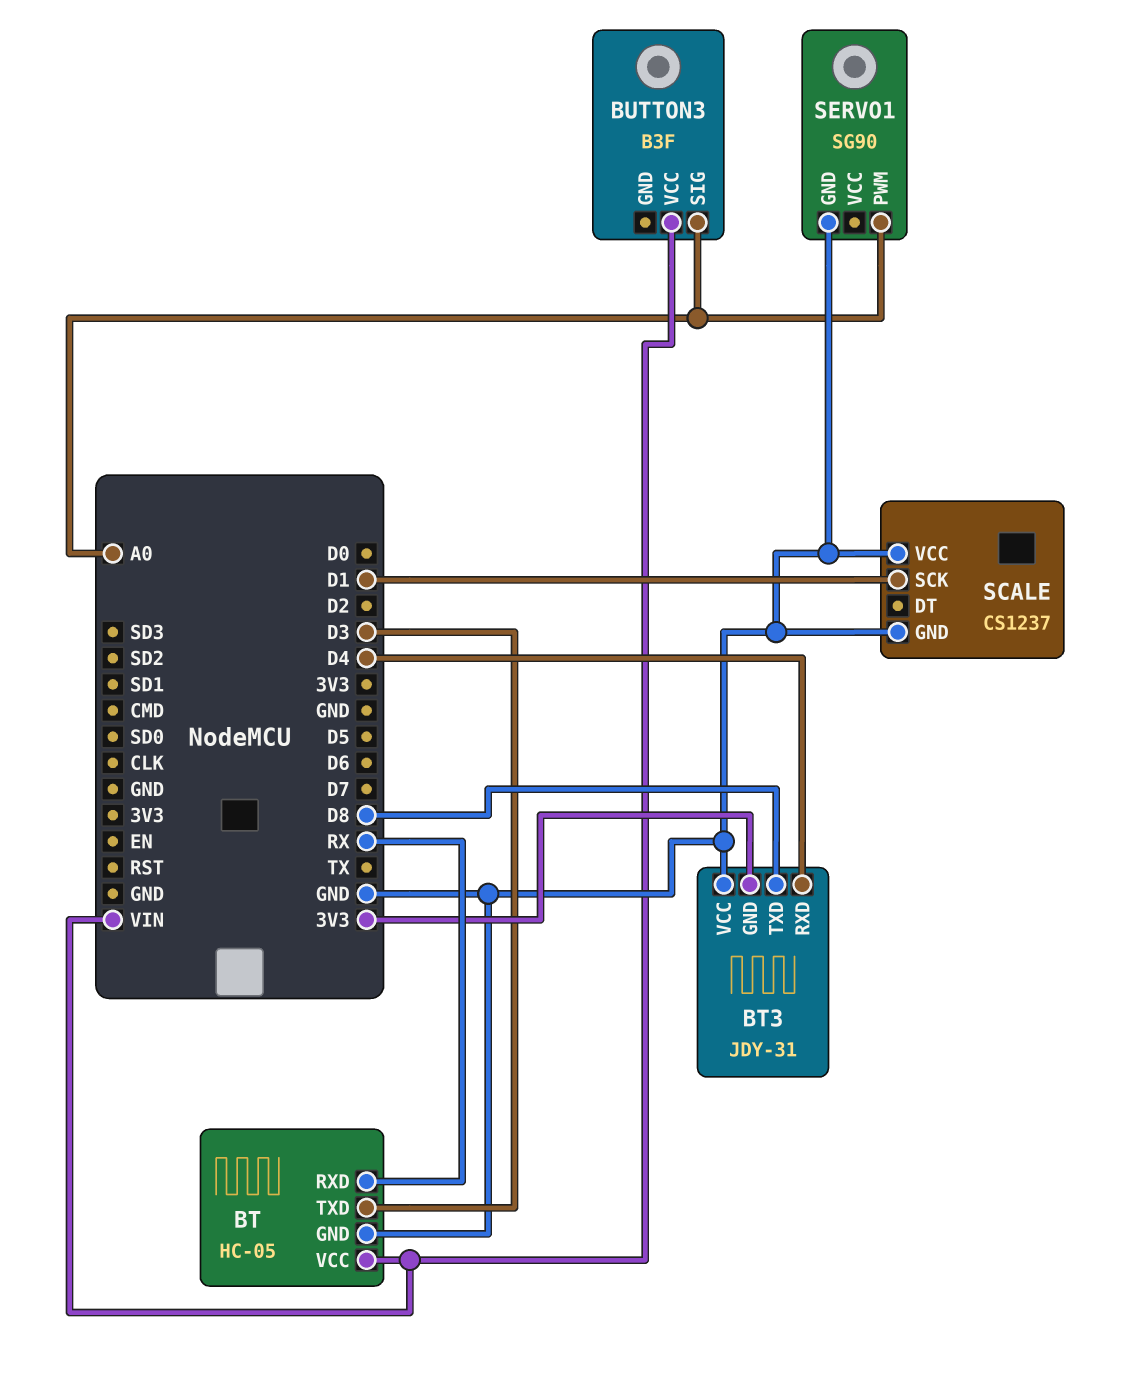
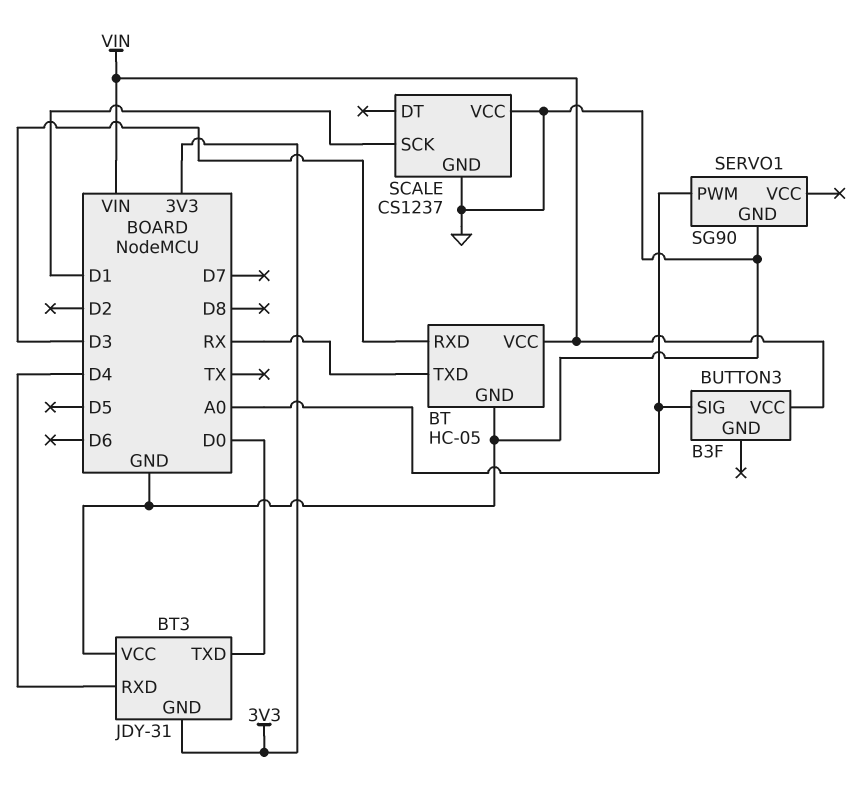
BT pin RXD: RX -> D3
BT pin TXD: D3 -> RX
BT3 pin TXD: D8 -> D0

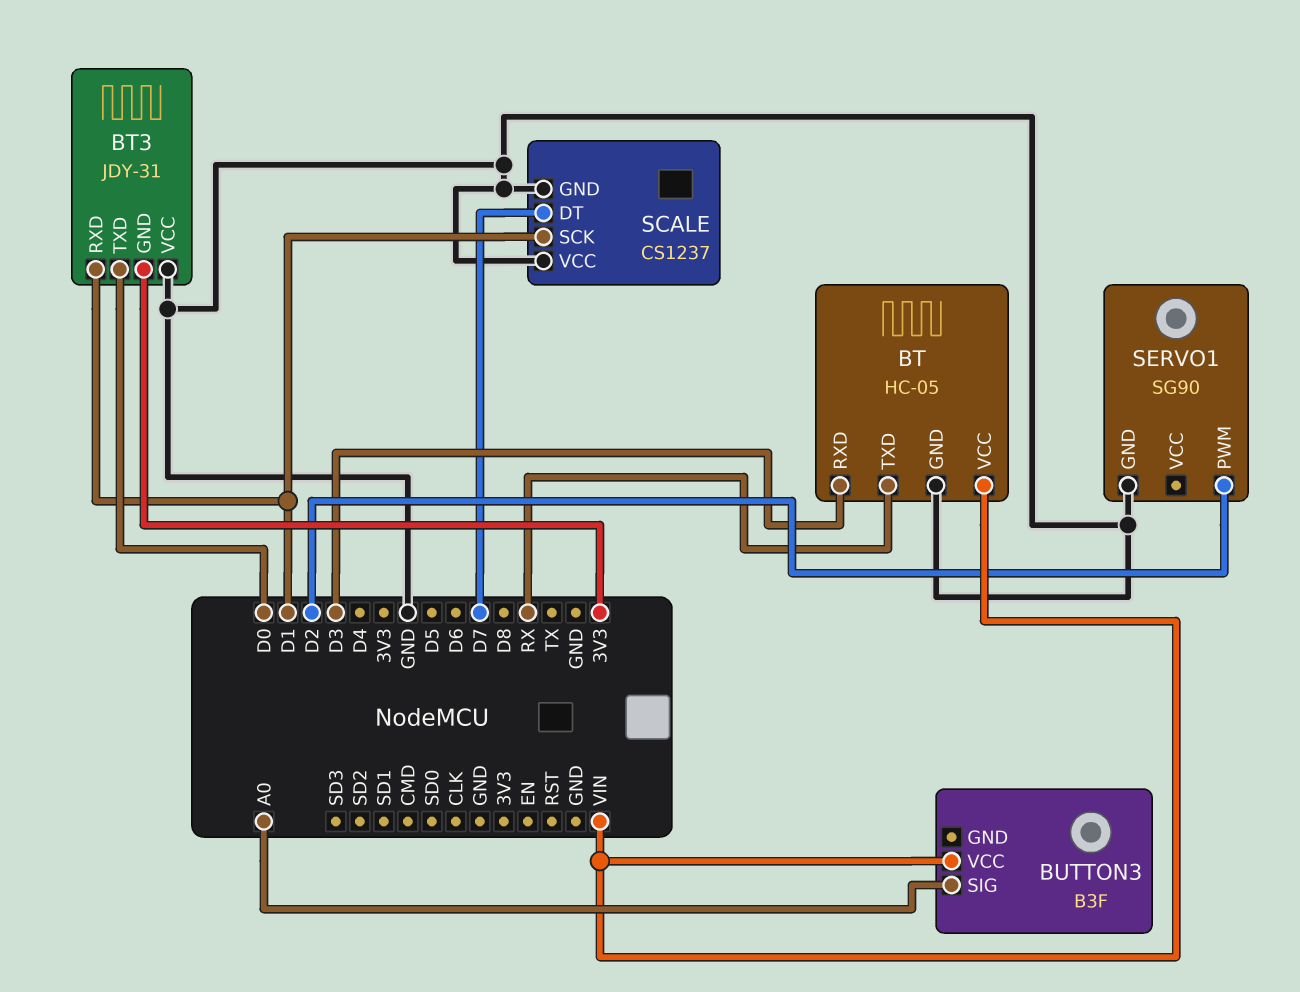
BT3 pin RXD: D4 -> D1
SCALE pin DT: none -> D7
SERVO1 pin PWM: A0 -> D2

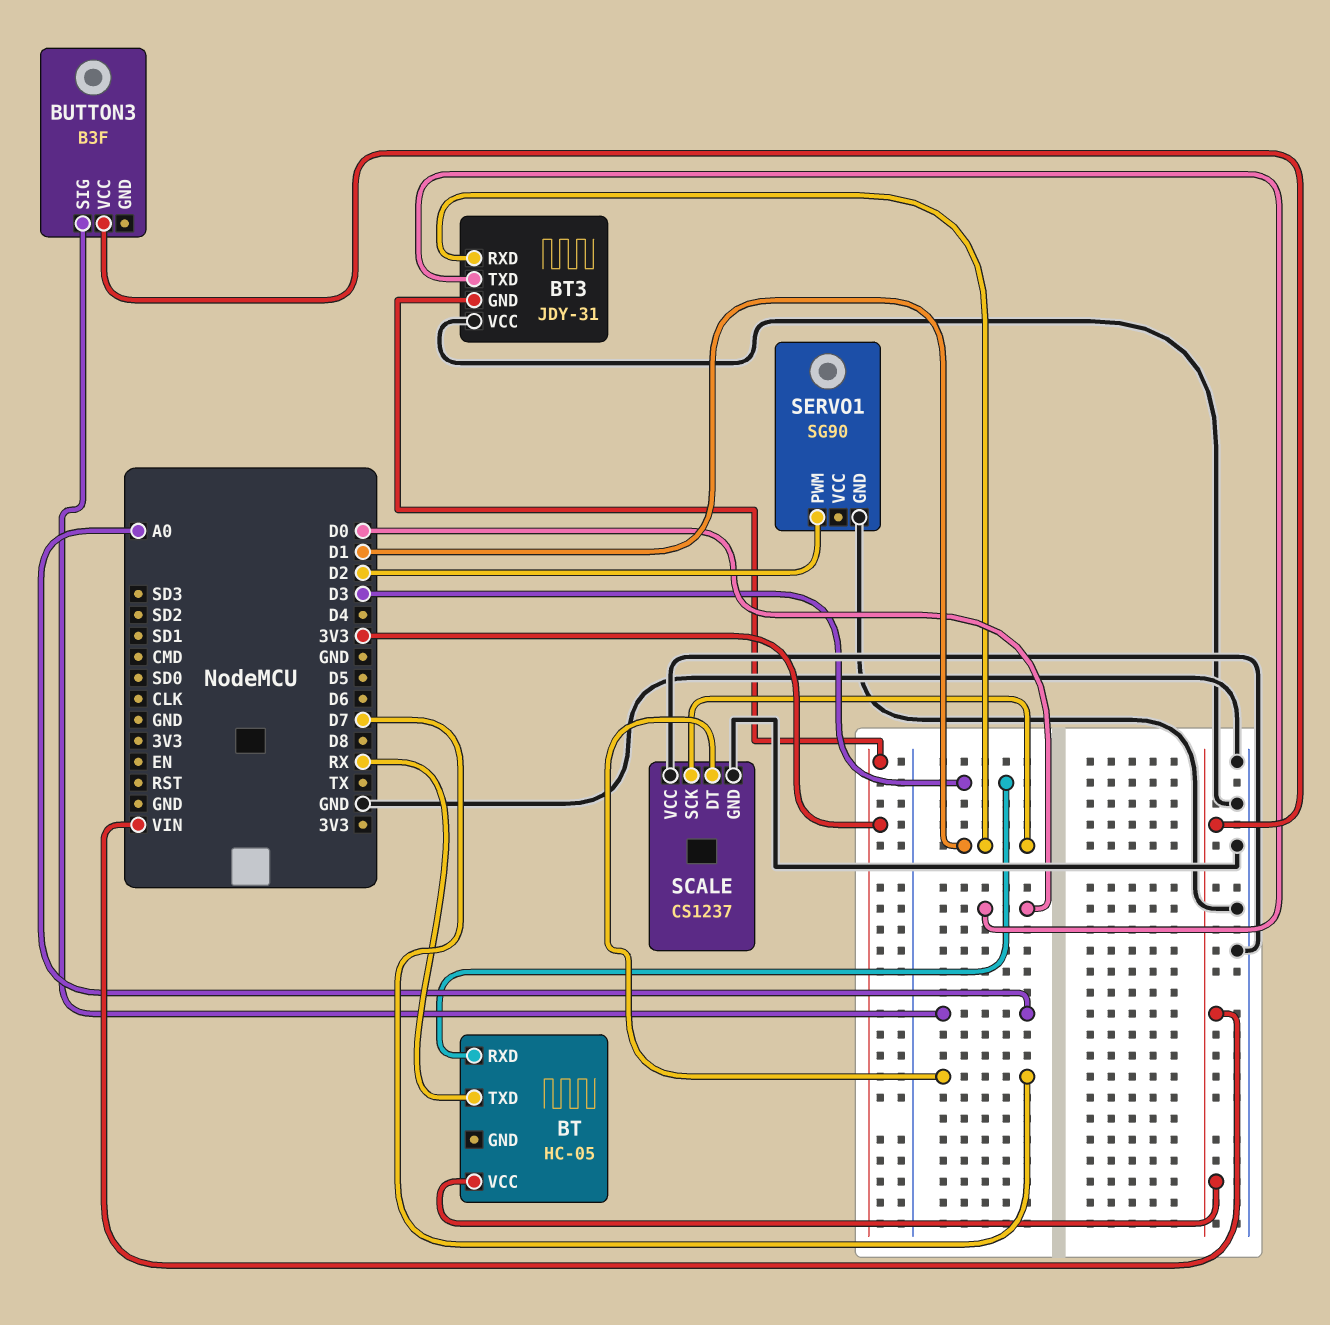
BT pin GND: GND -> none

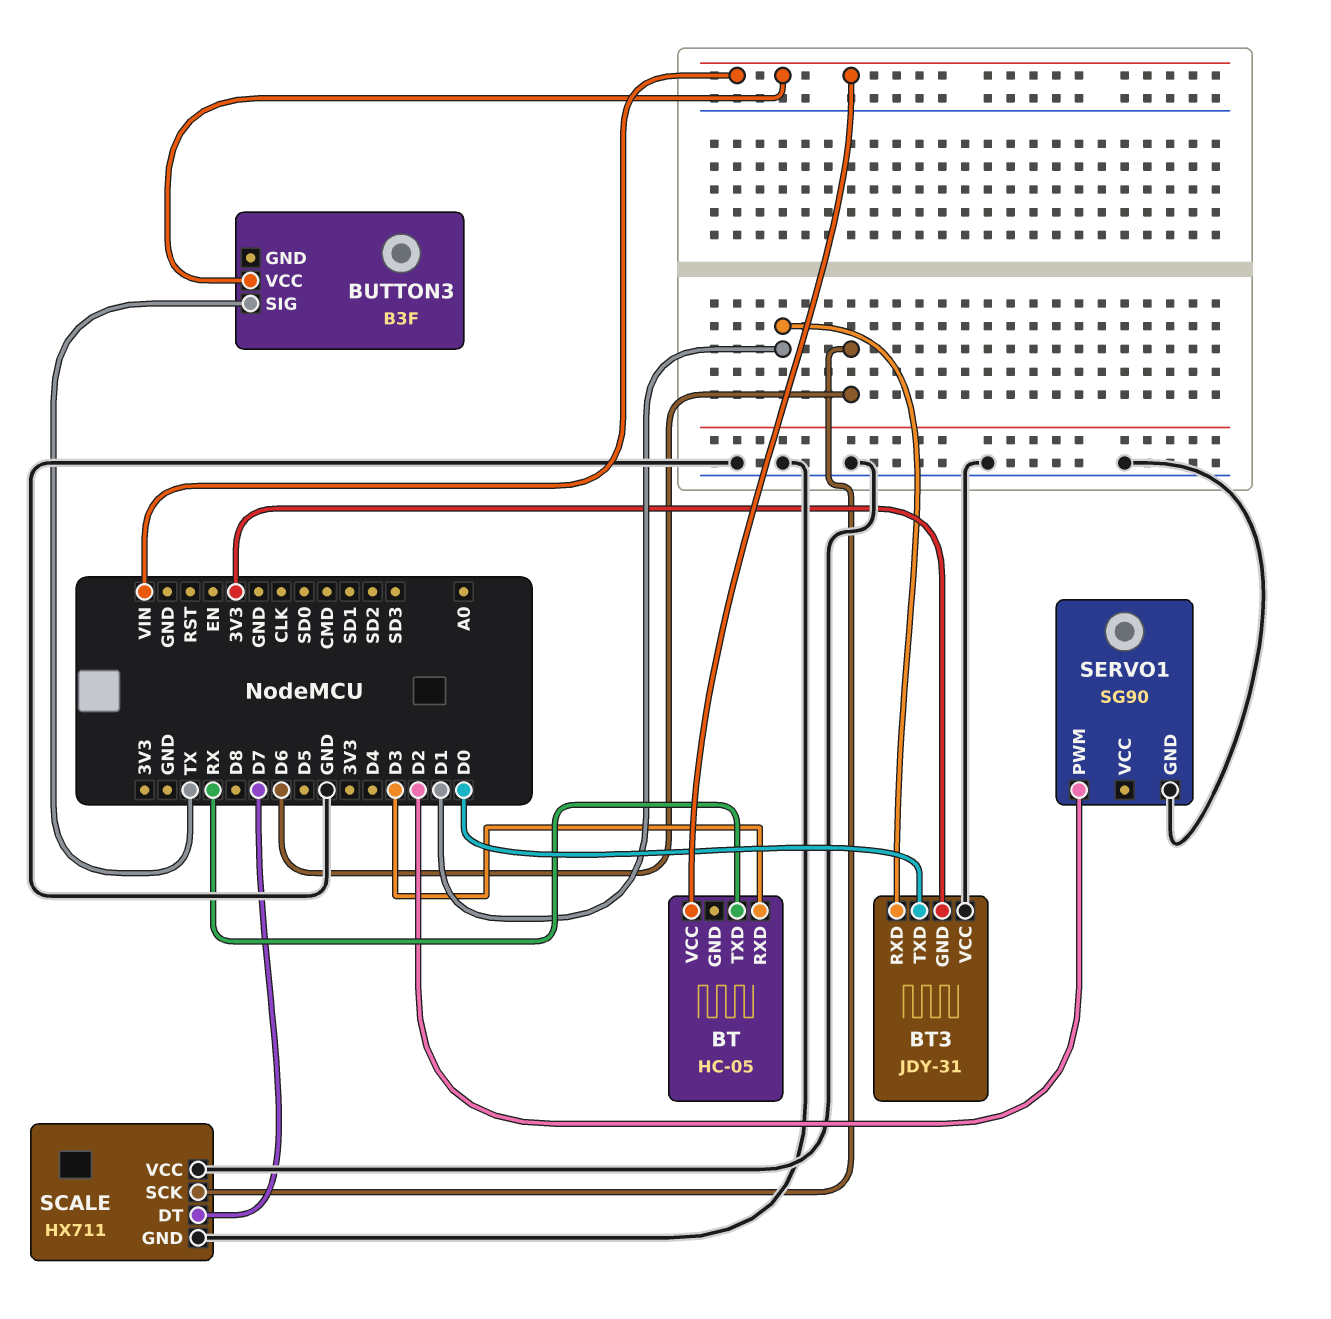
BUTTON3 pin SIG: A0 -> TX
SCALE: CS1237 -> HX711
SCALE pin SCK: D1 -> D6

